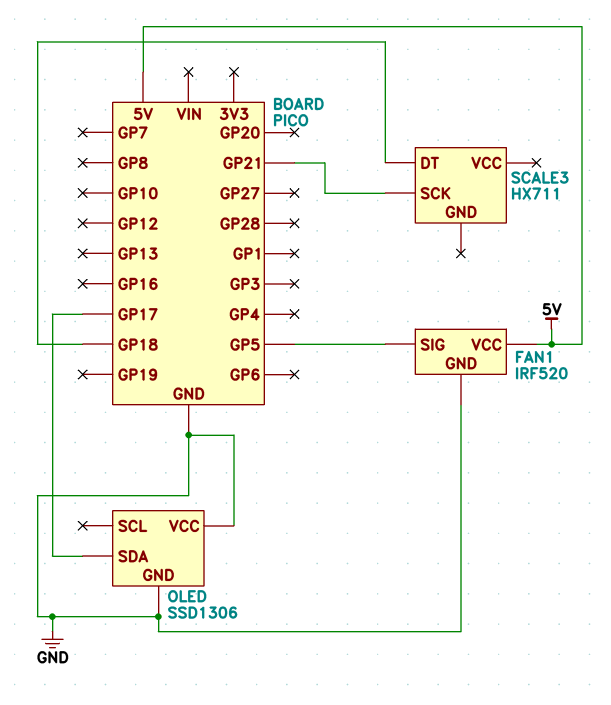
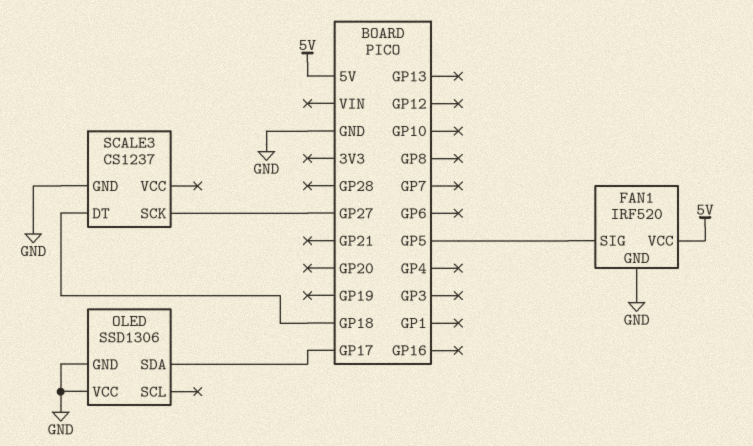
SCALE3: HX711 -> CS1237
SCALE3 pin GND: none -> GND
SCALE3 pin SCK: GP21 -> GP27

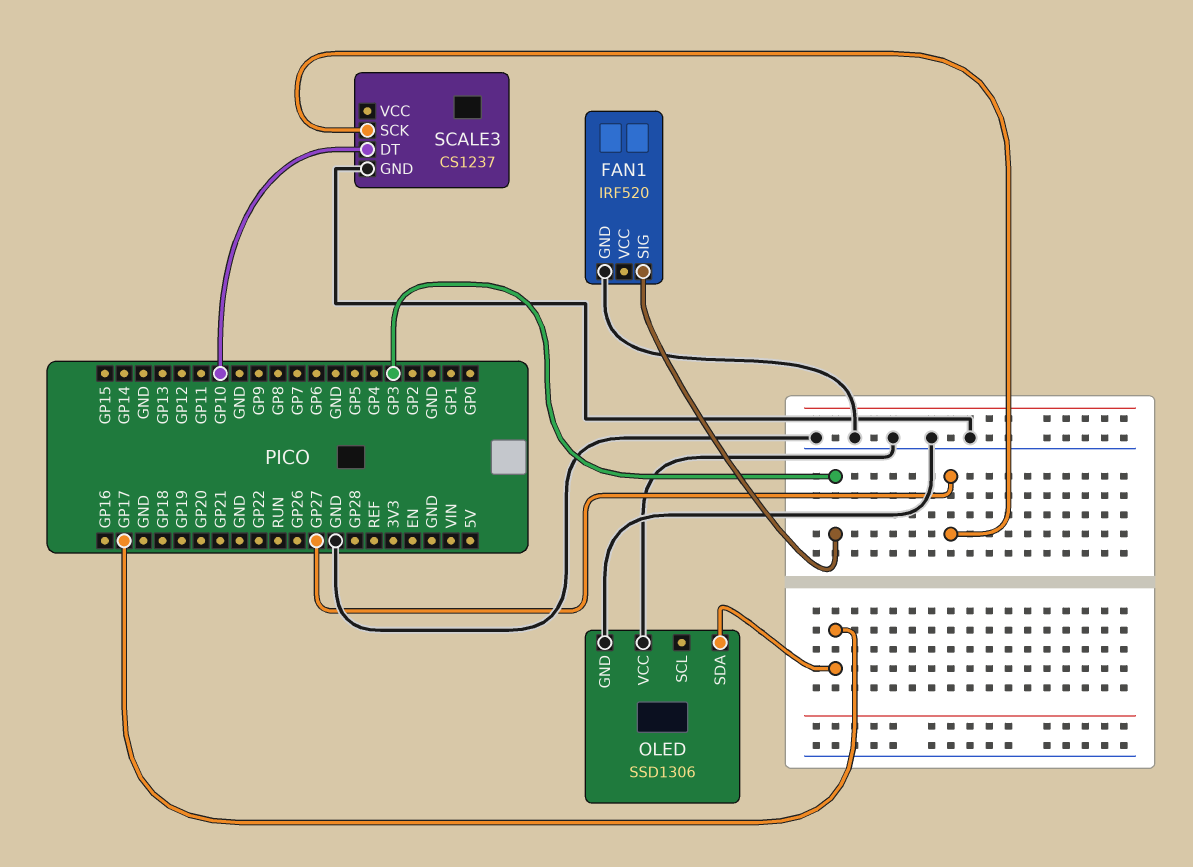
FAN1 pin SIG: GP5 -> GP3
FAN1 pin VCC: 5V -> none
SCALE3 pin DT: GP18 -> GP10

